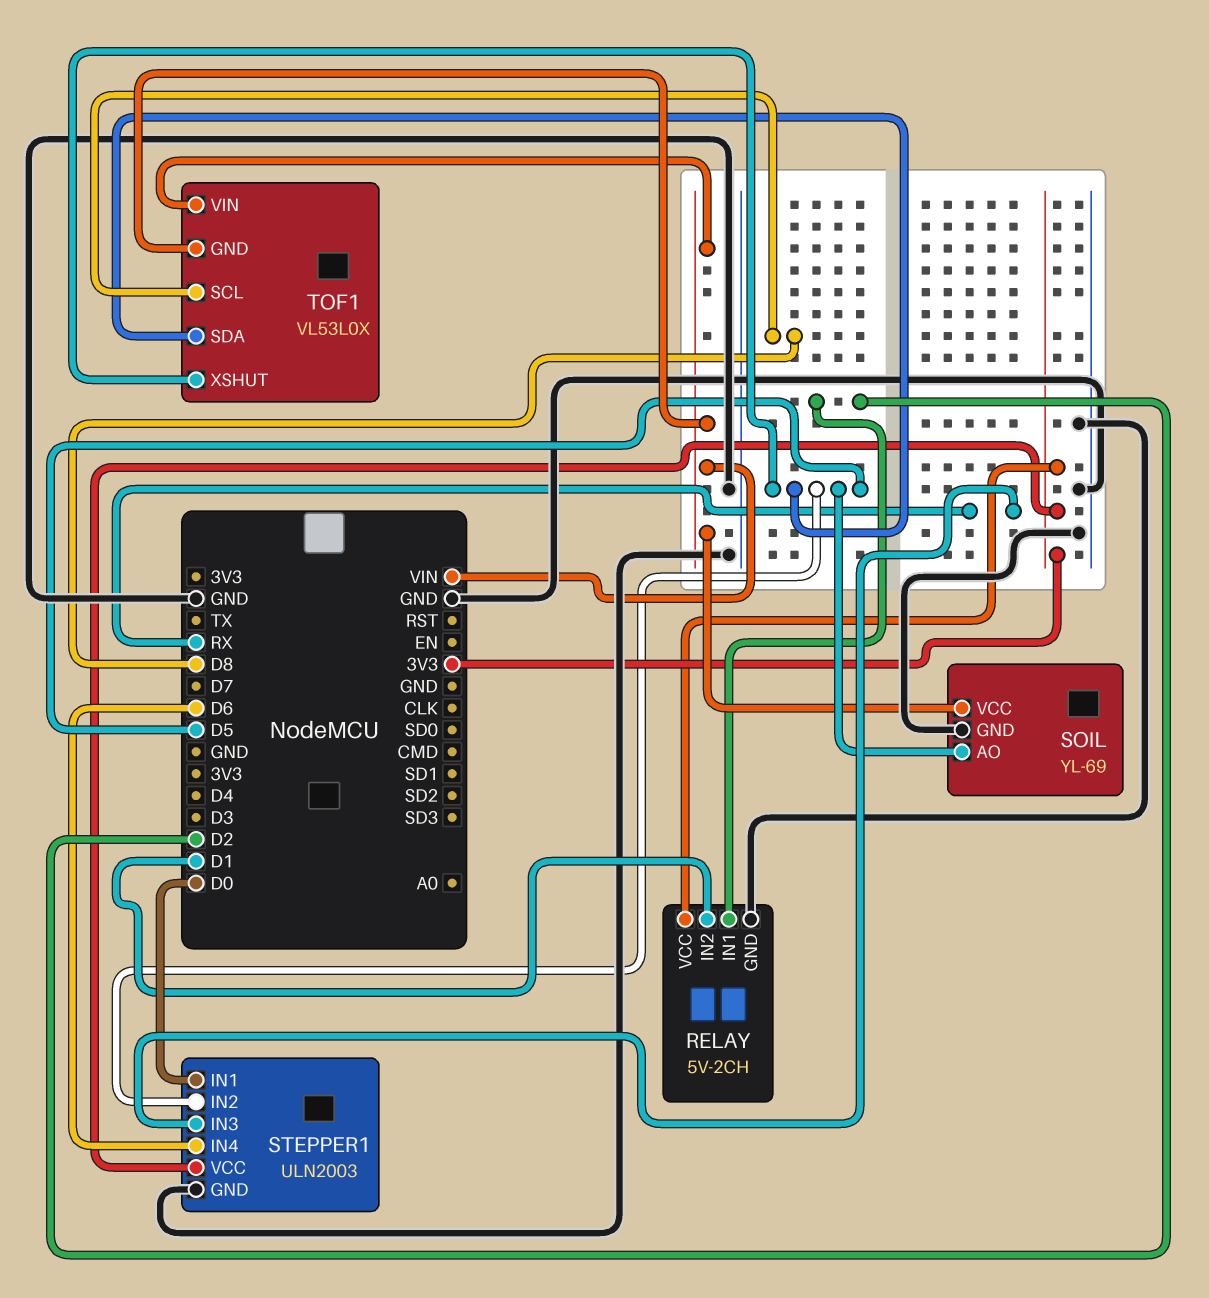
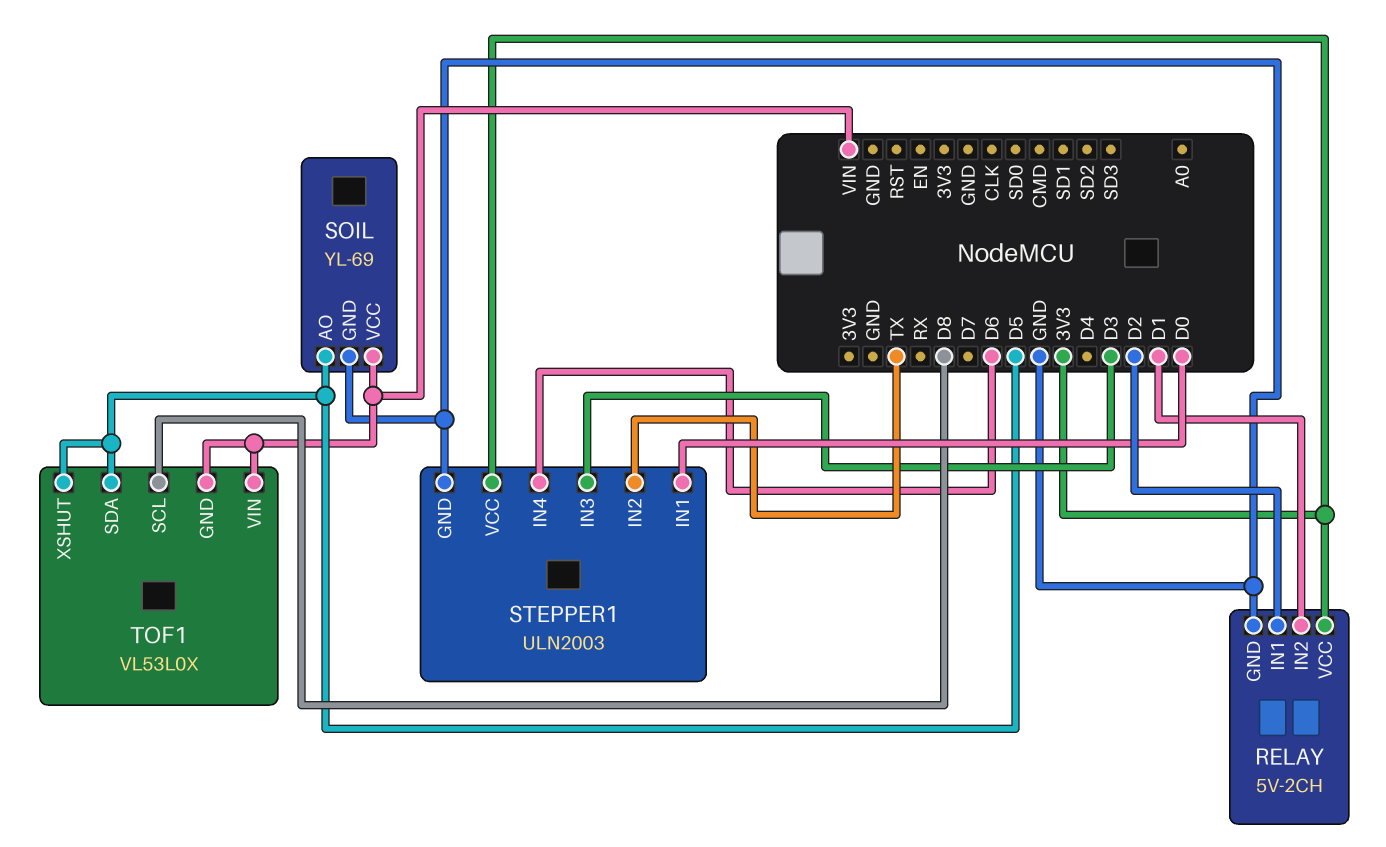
STEPPER1 pin IN2: D5 -> TX
STEPPER1 pin IN3: RX -> D3

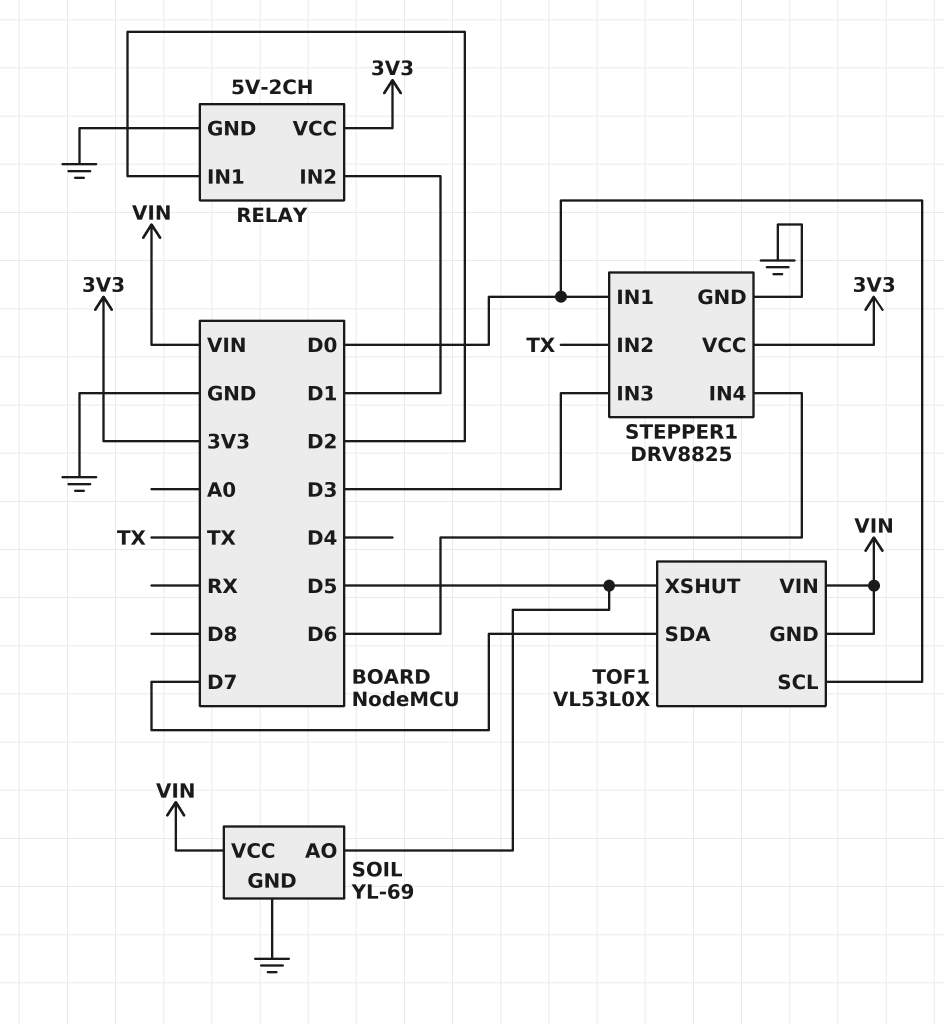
STEPPER1: ULN2003 -> DRV8825
TOF1 pin SCL: D8 -> D0
TOF1 pin SDA: D5 -> D7

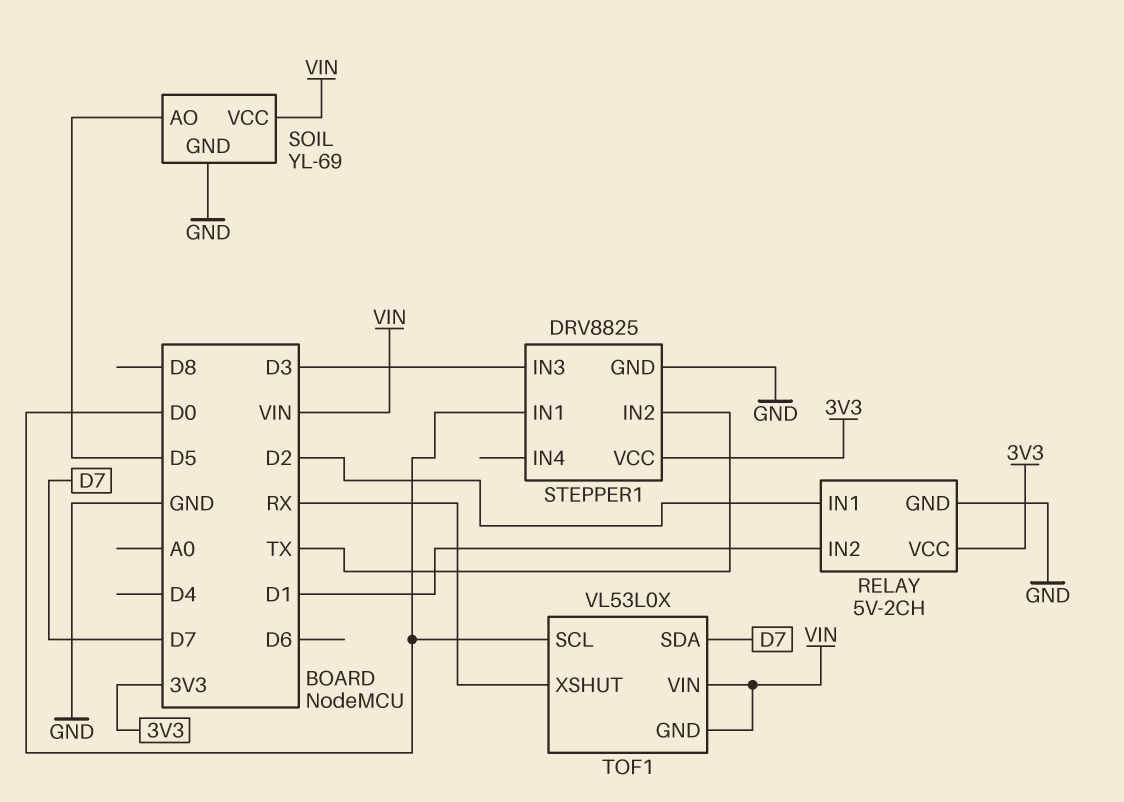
STEPPER1 pin IN4: D6 -> none
TOF1 pin XSHUT: D5 -> RX

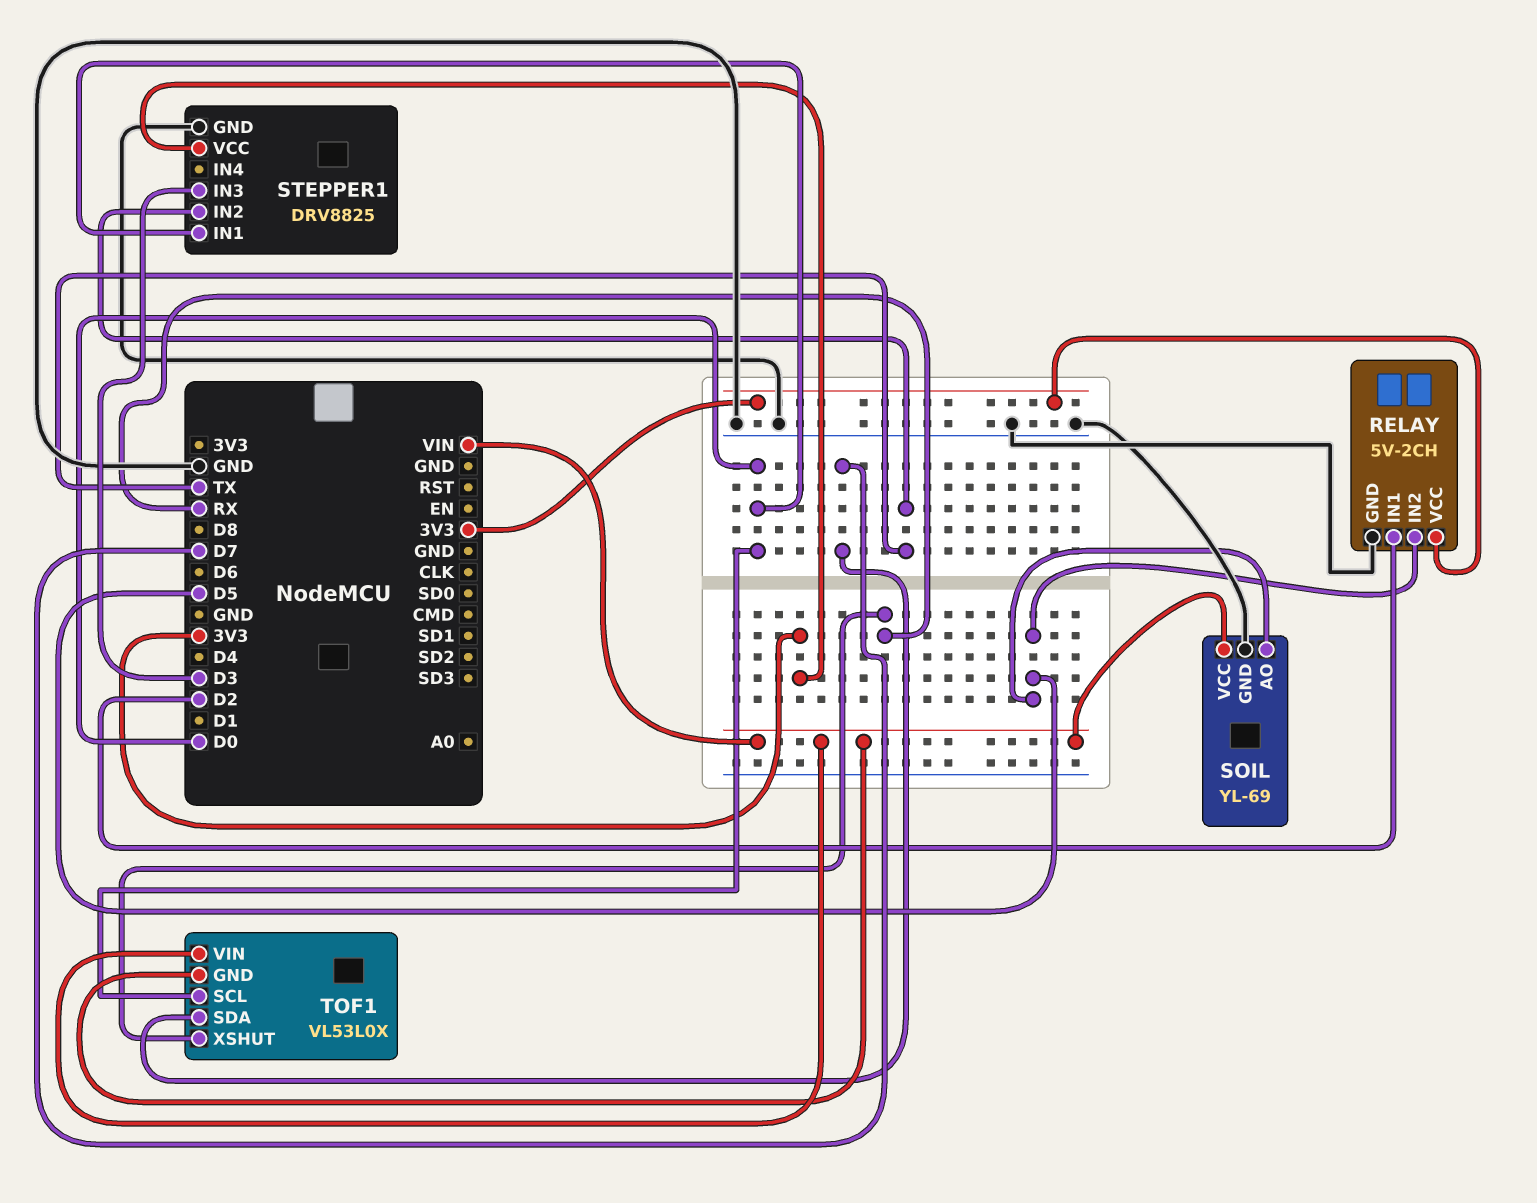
RELAY pin IN2: D1 -> D5

